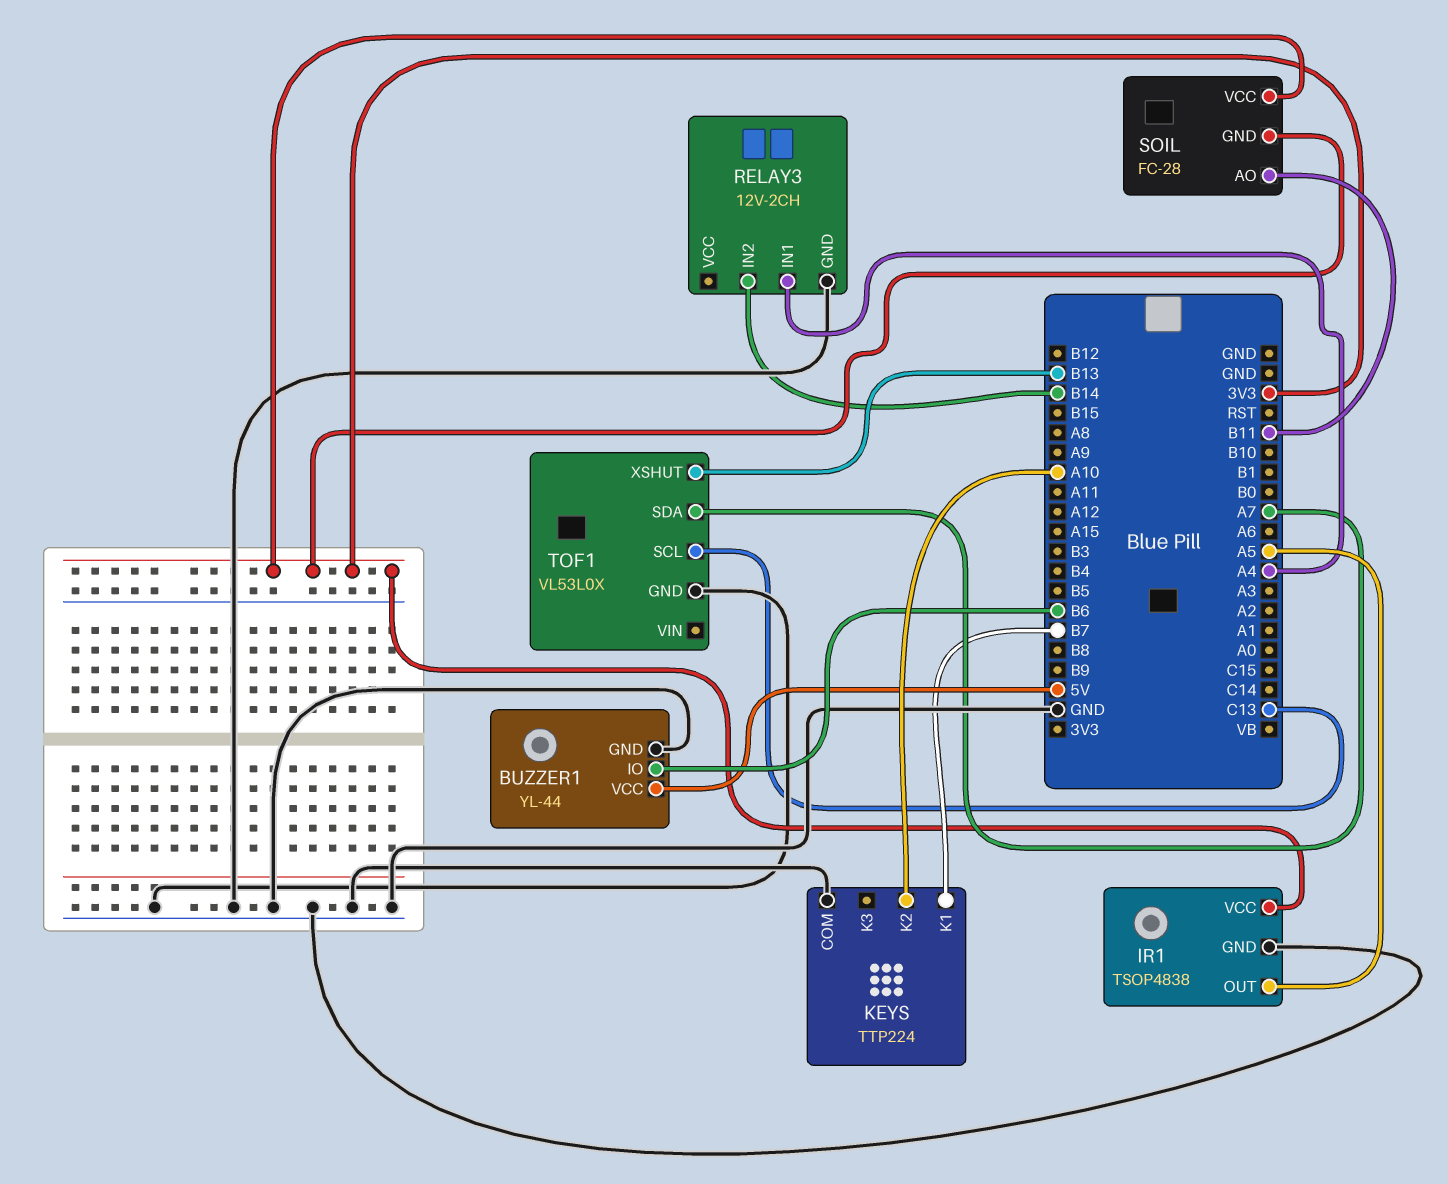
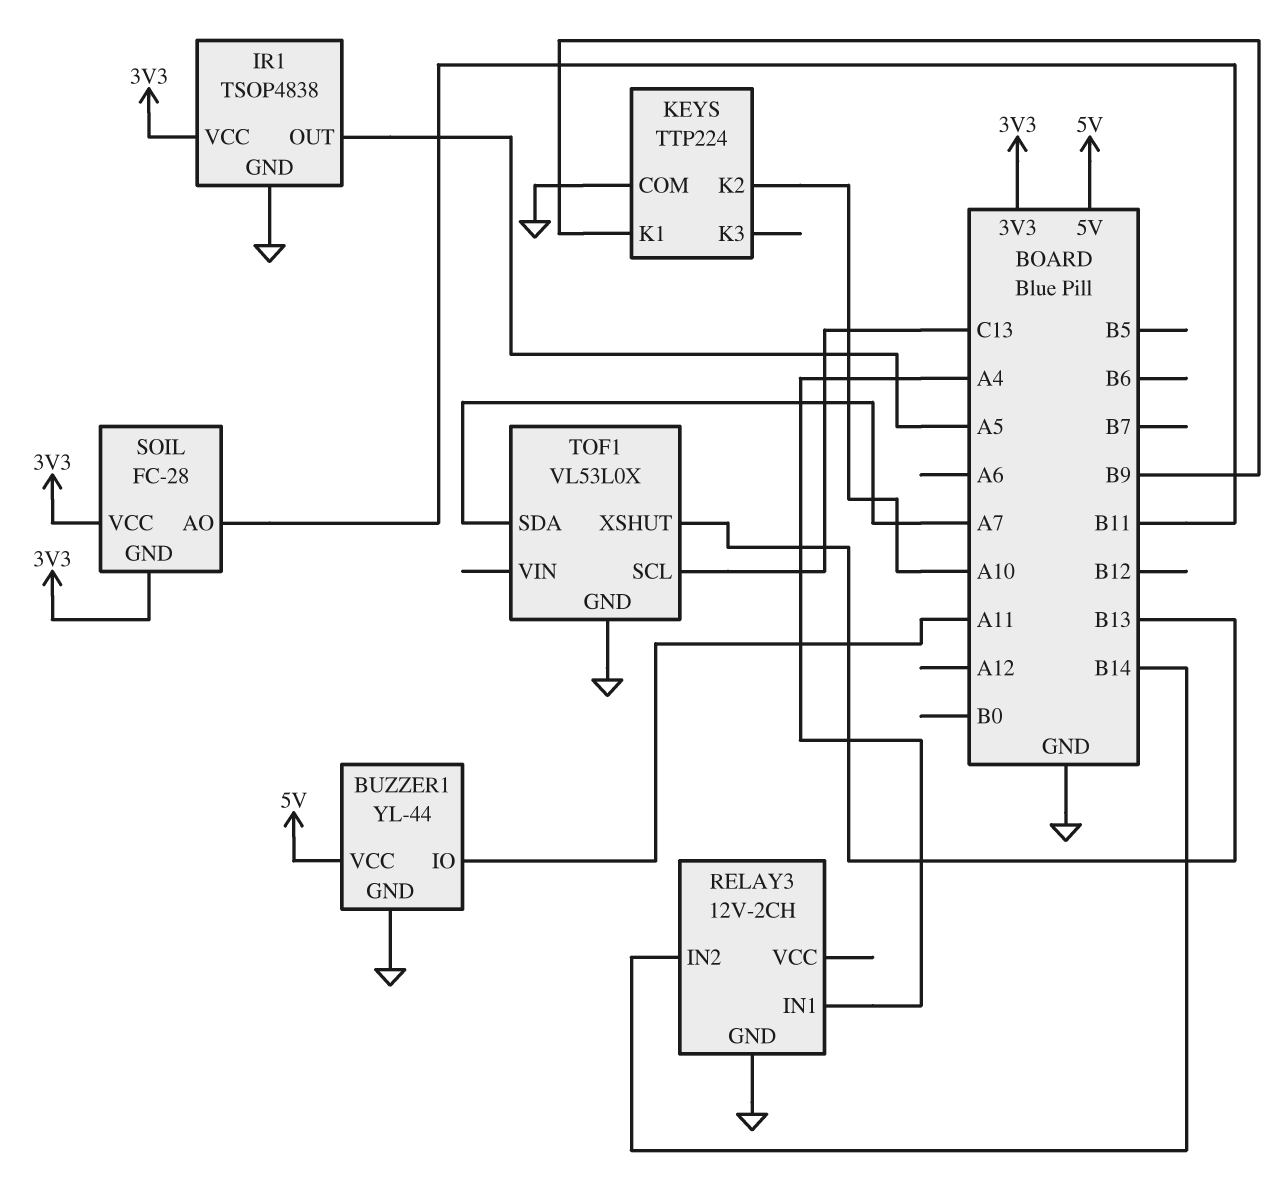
BUZZER1 pin IO: B6 -> A11
KEYS pin K1: B7 -> B9

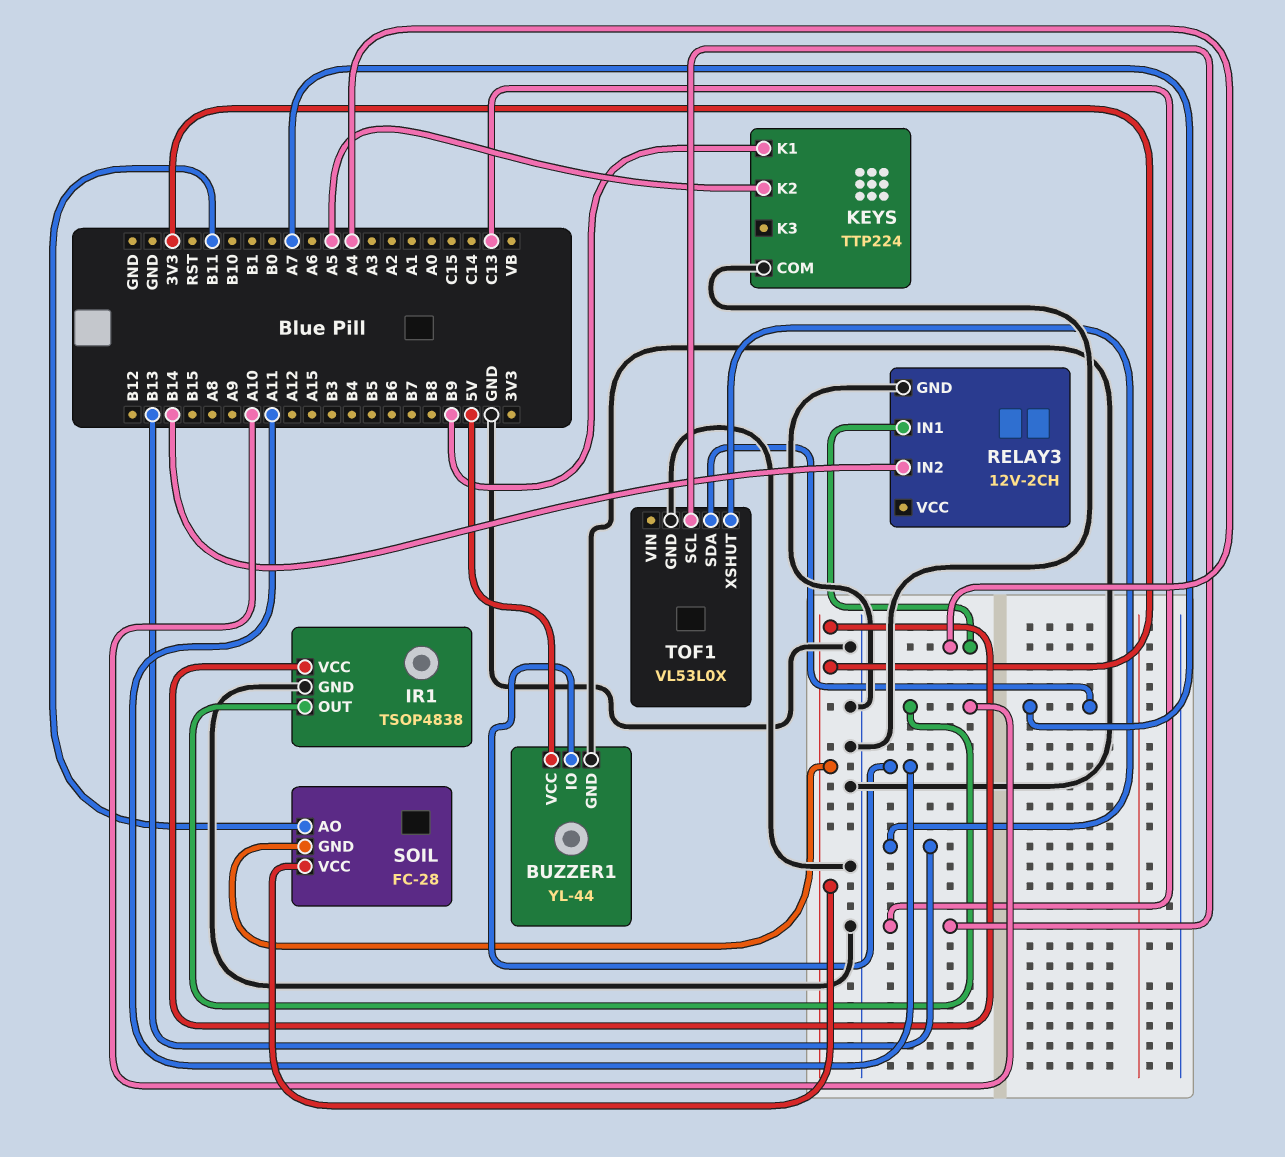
IR1 pin OUT: A5 -> A10
KEYS pin K2: A10 -> A5

